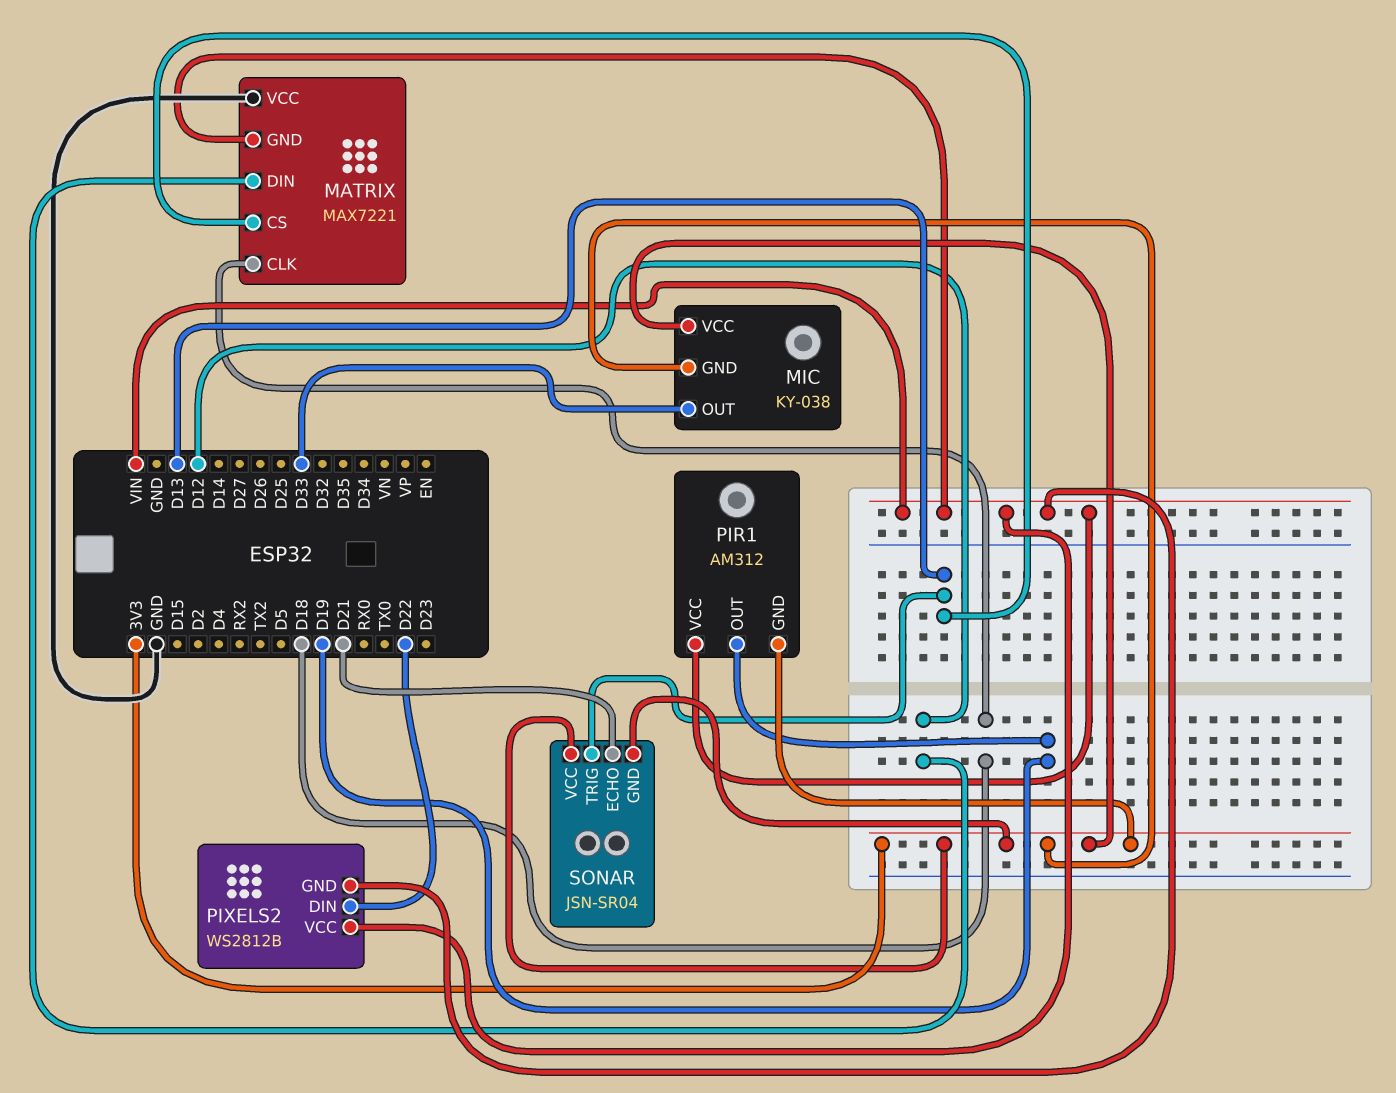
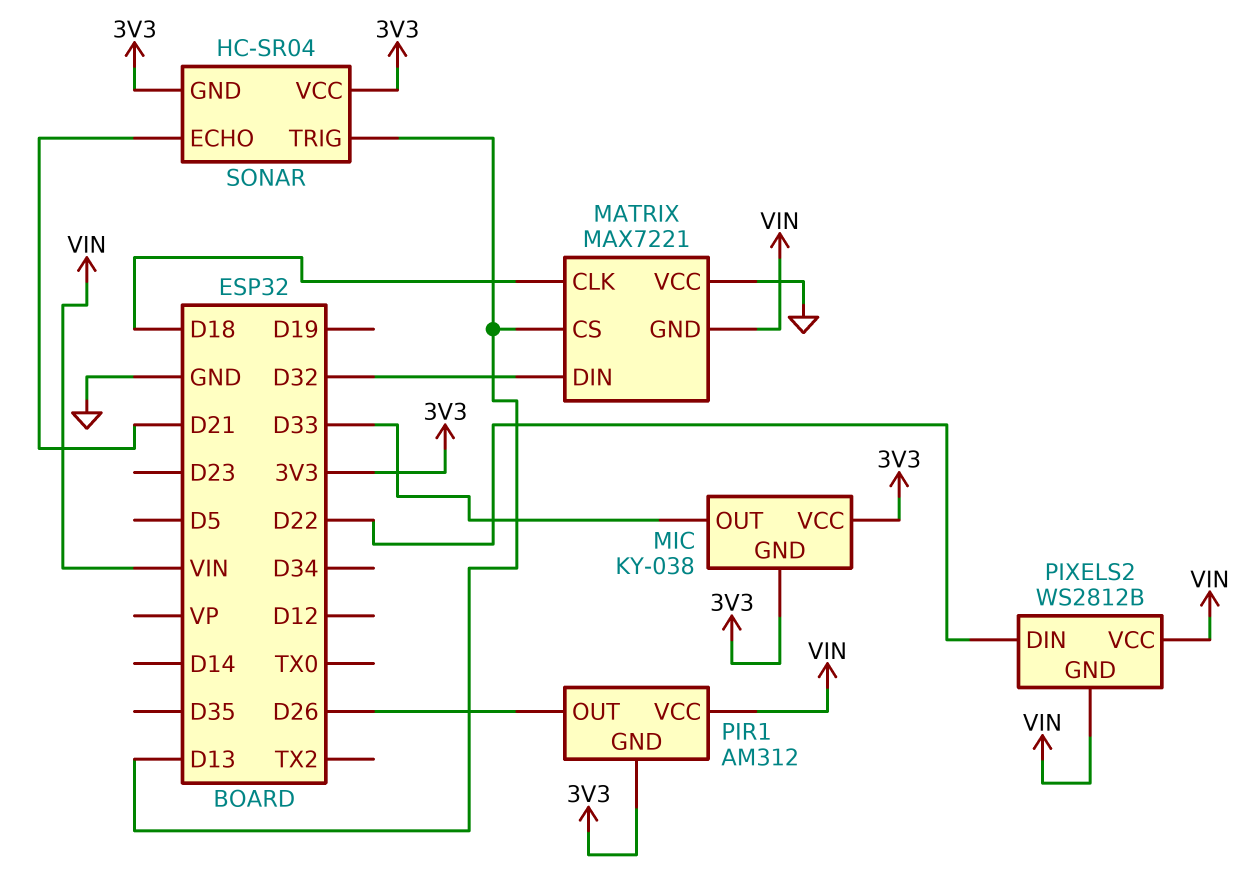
MATRIX pin DIN: D12 -> D32
PIR1 pin OUT: D19 -> D26
SONAR: JSN-SR04 -> HC-SR04

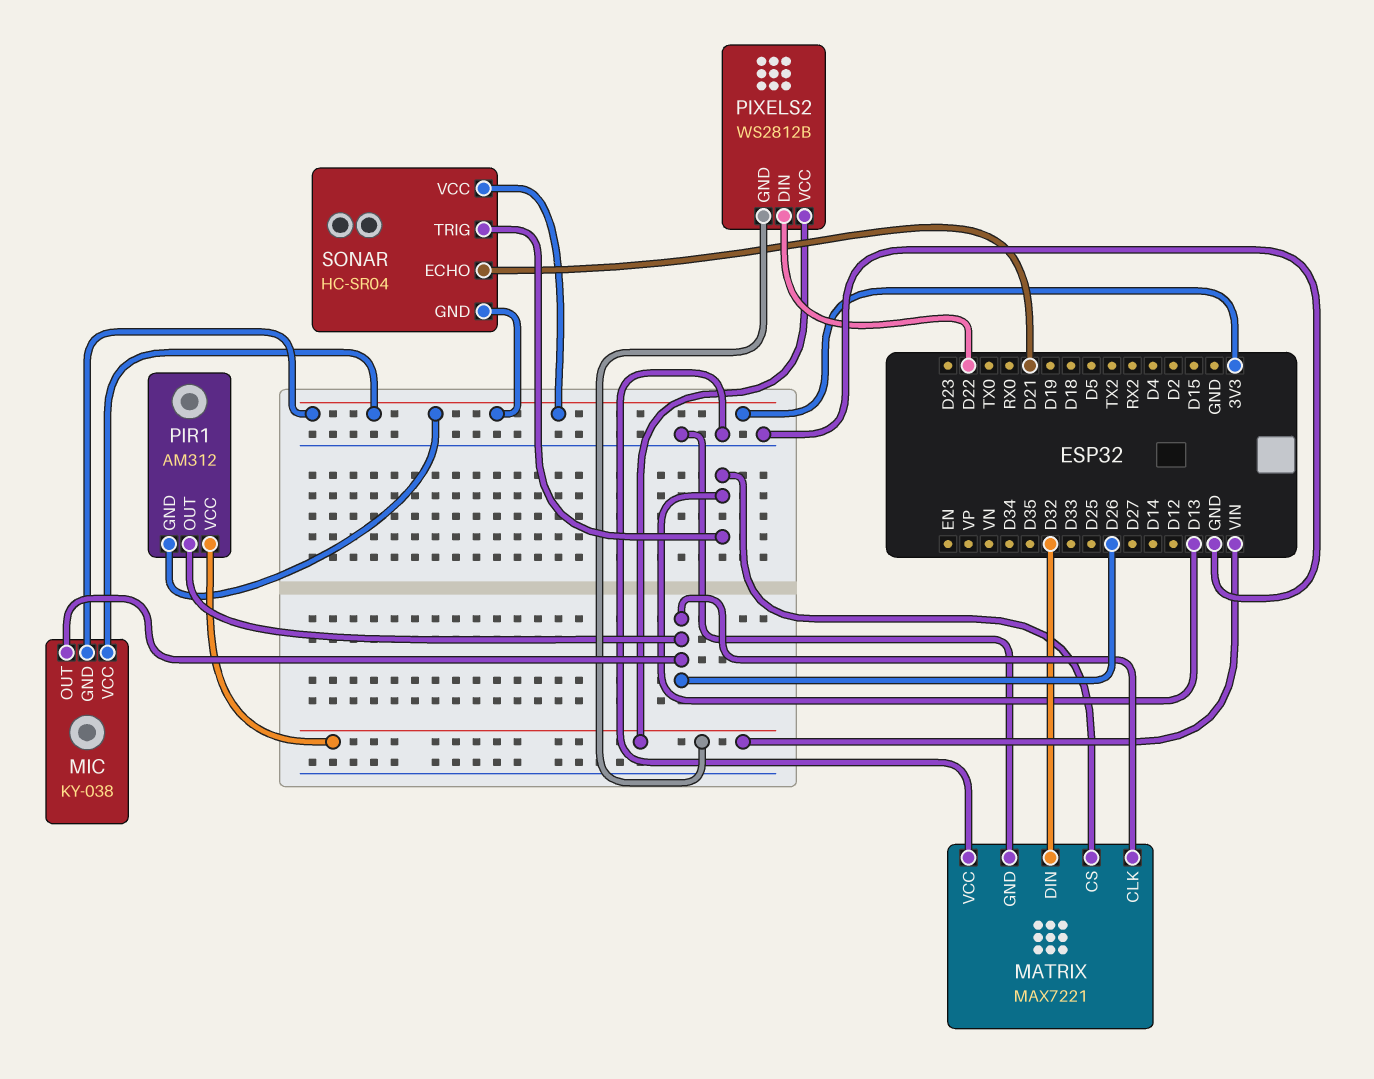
MATRIX pin CLK: D18 -> D26
MATRIX pin GND: VIN -> GND
MIC pin OUT: D33 -> D26

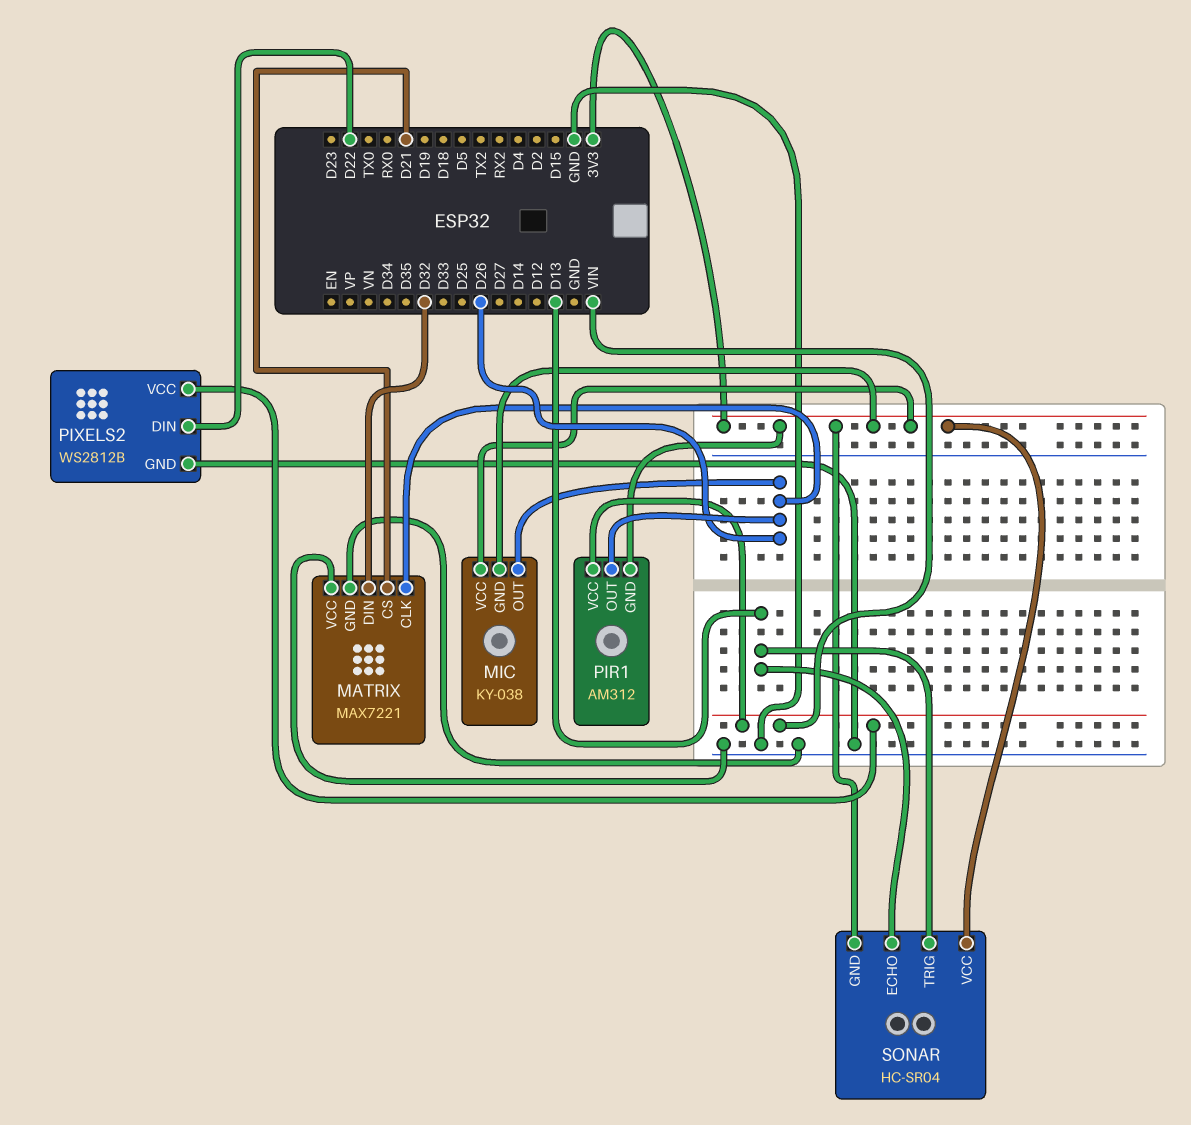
MATRIX pin CS: D13 -> D21
PIXELS2 pin GND: VIN -> GND
SONAR pin ECHO: D21 -> D13

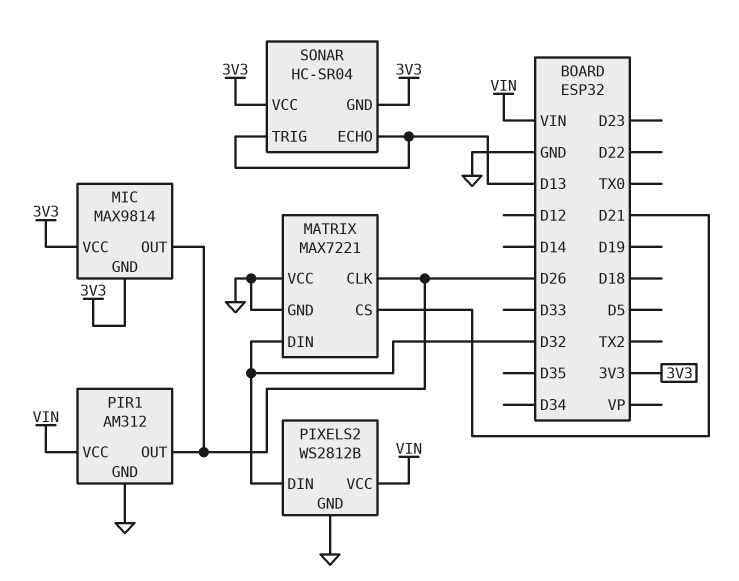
MIC: KY-038 -> MAX9814
PIR1 pin GND: 3V3 -> GND
PIXELS2 pin DIN: D22 -> D32

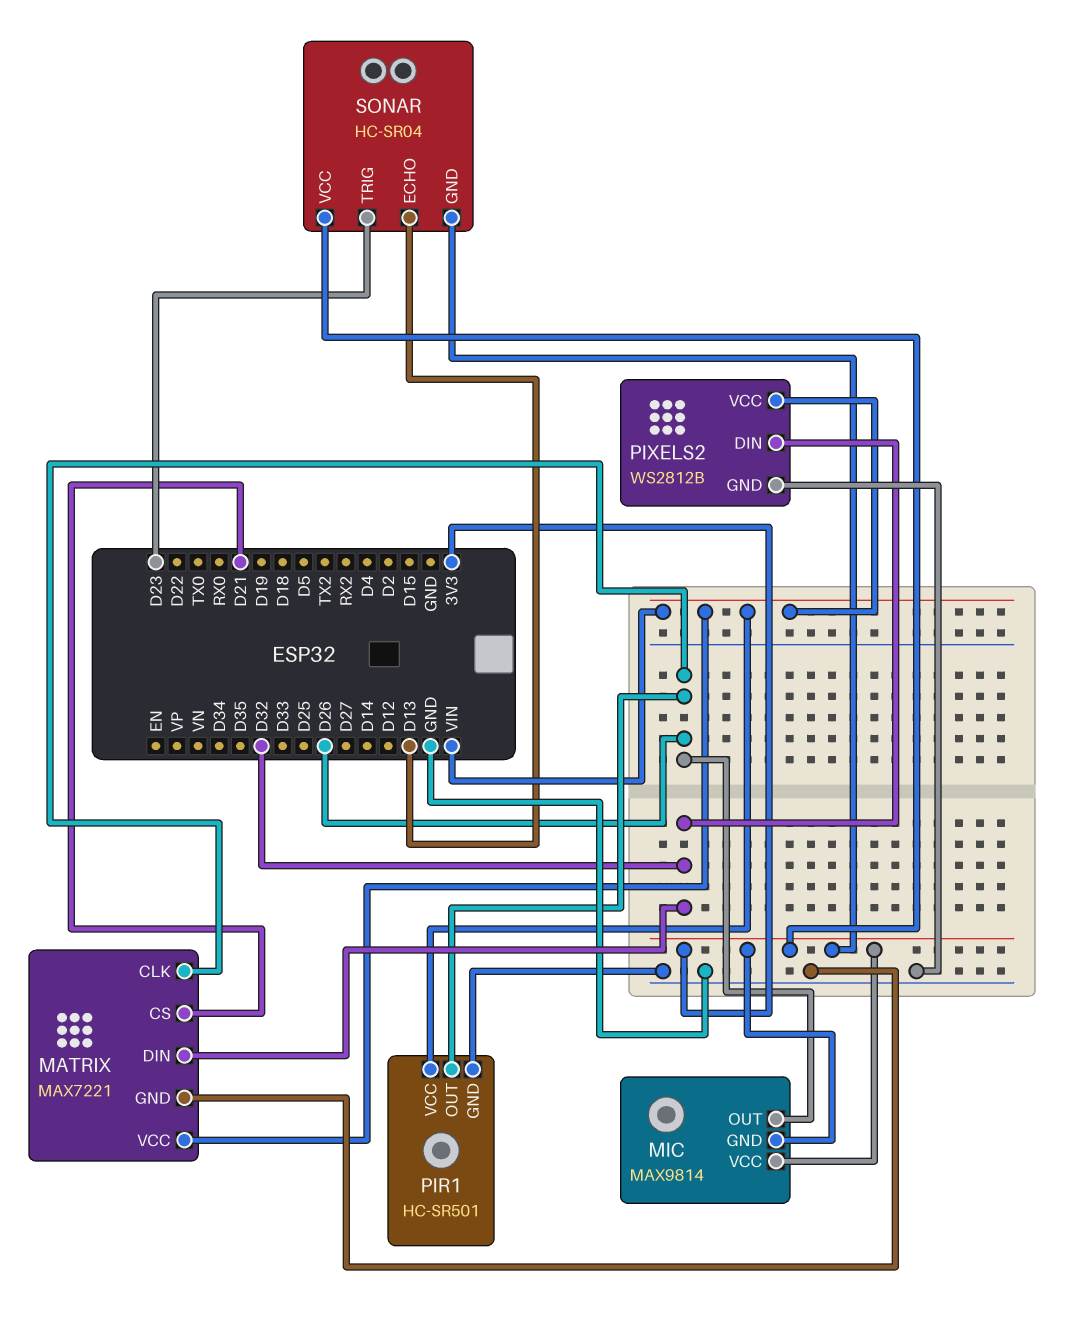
MATRIX pin VCC: GND -> VIN
PIR1: AM312 -> HC-SR501
SONAR pin TRIG: D13 -> D23

